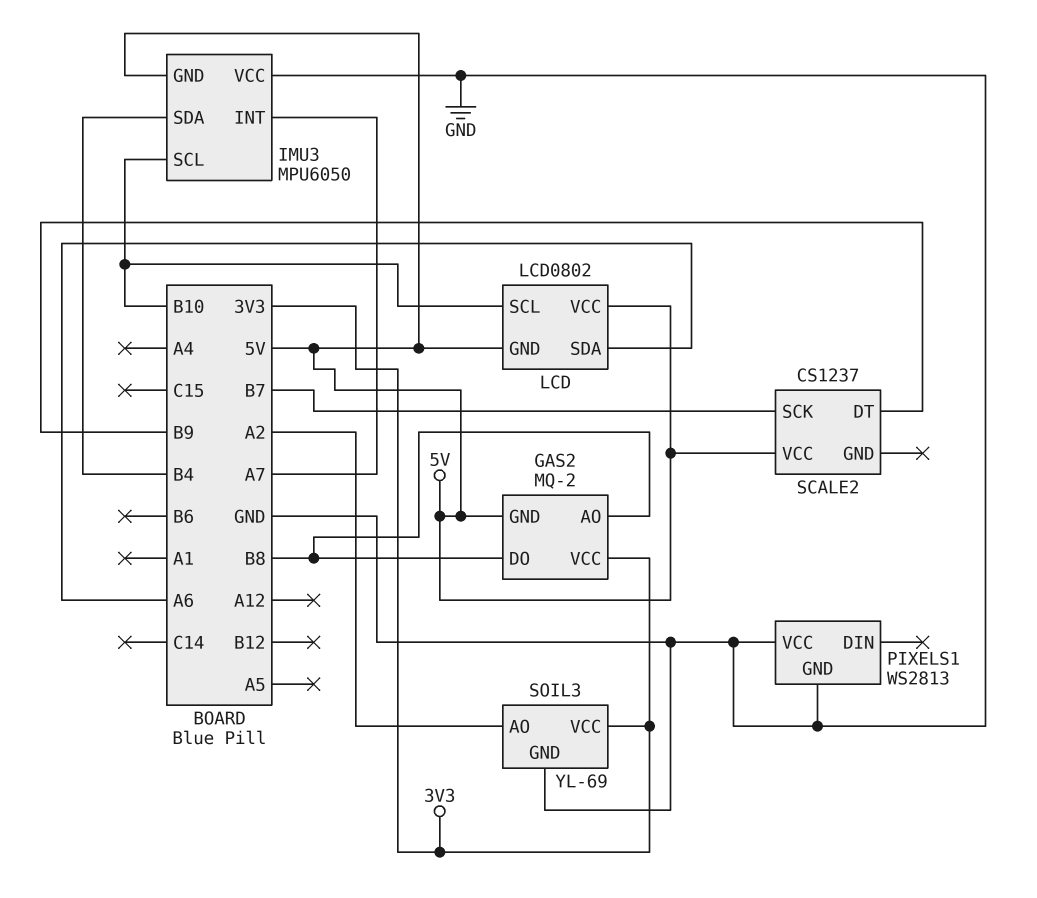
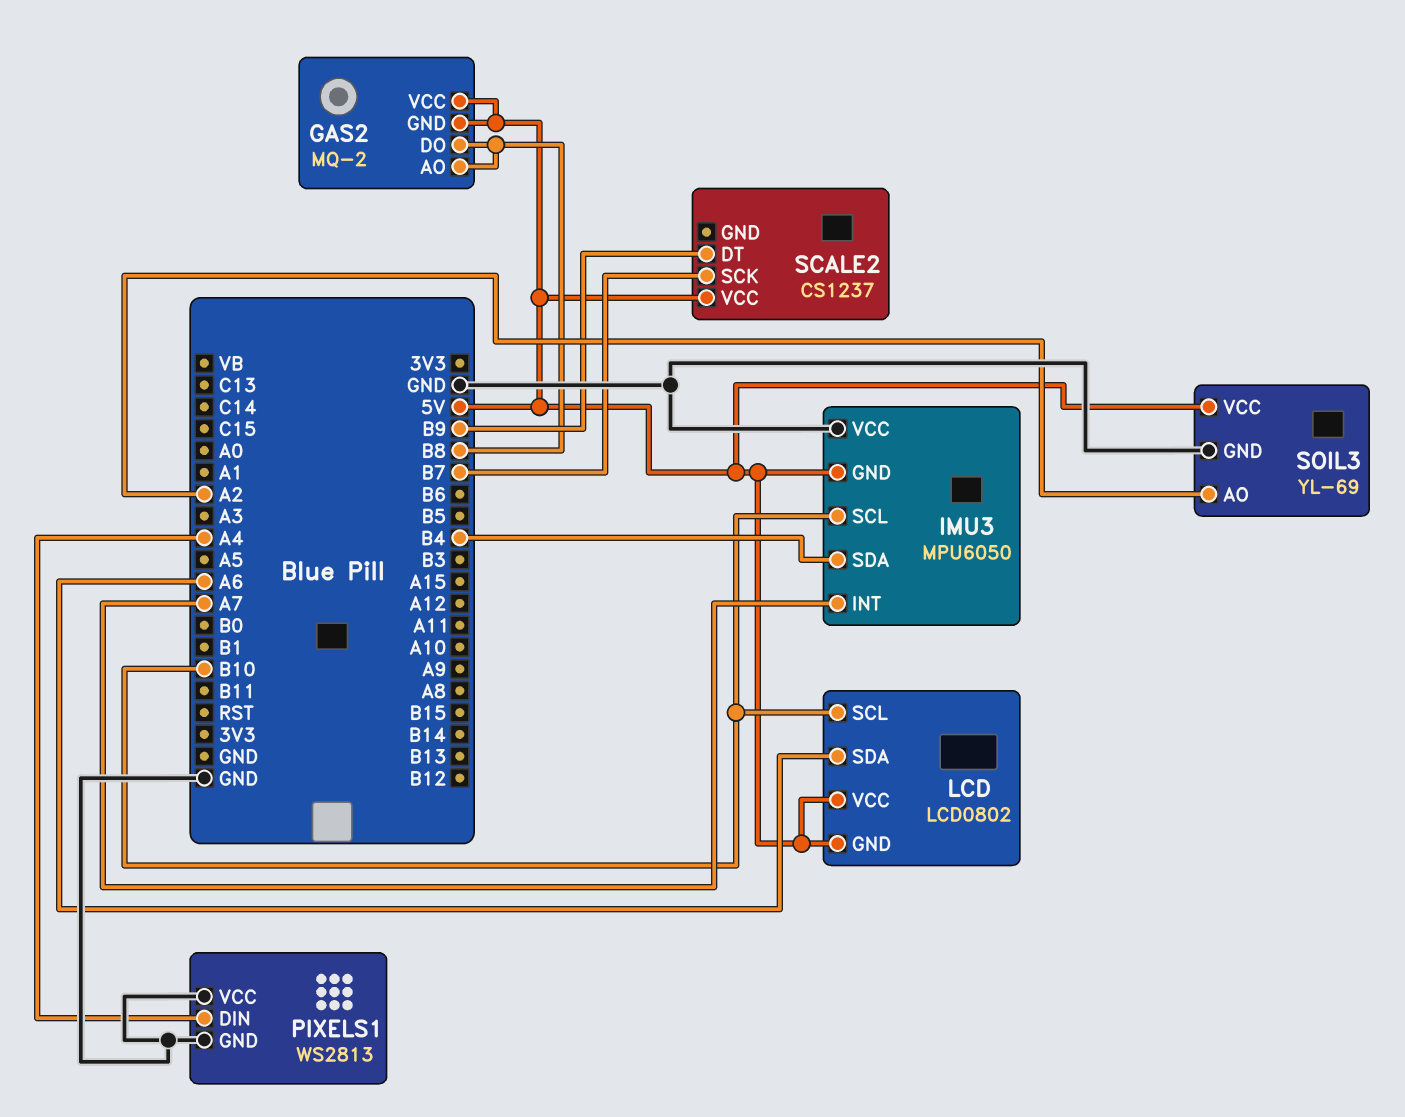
GAS2 pin VCC: 3V3 -> 5V
PIXELS1 pin DIN: none -> A4
SOIL3 pin VCC: 3V3 -> 5V

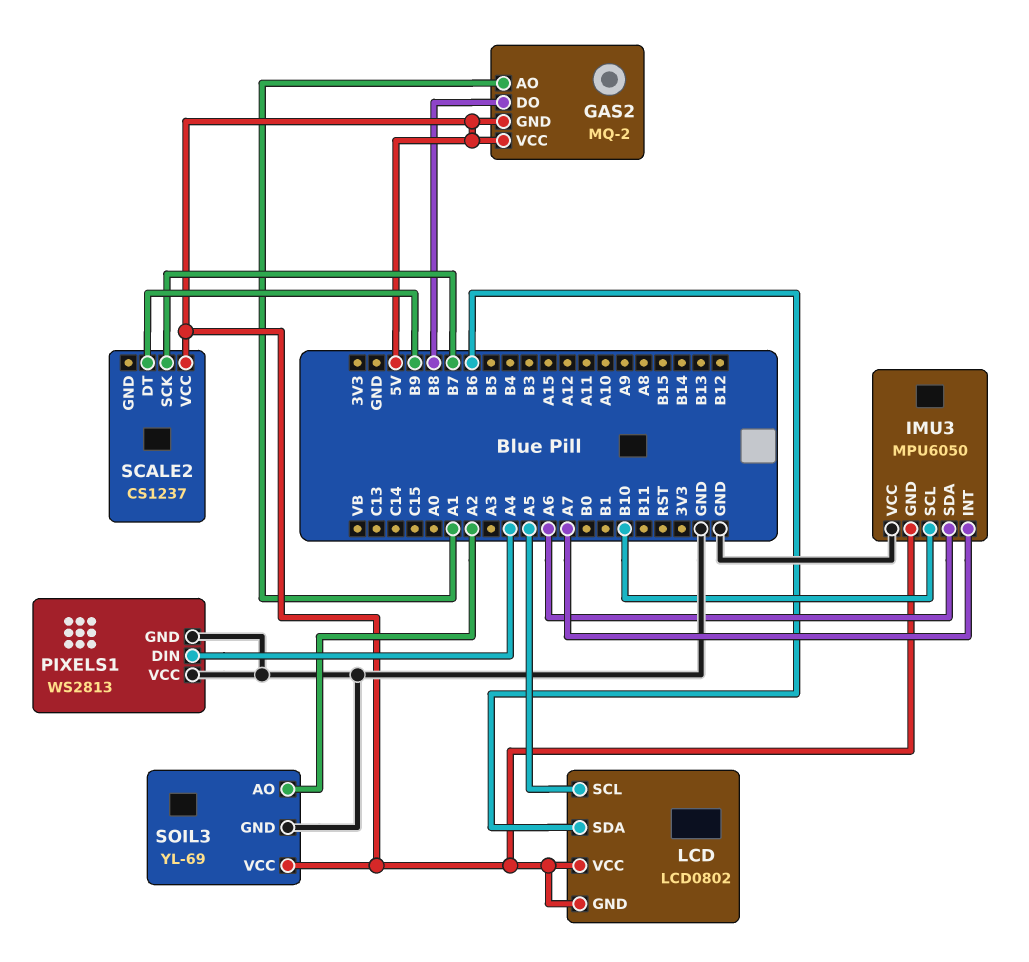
GAS2 pin AO: B8 -> A1
IMU3 pin SDA: B4 -> A6
LCD pin SCL: B10 -> A5
LCD pin SDA: A6 -> B6

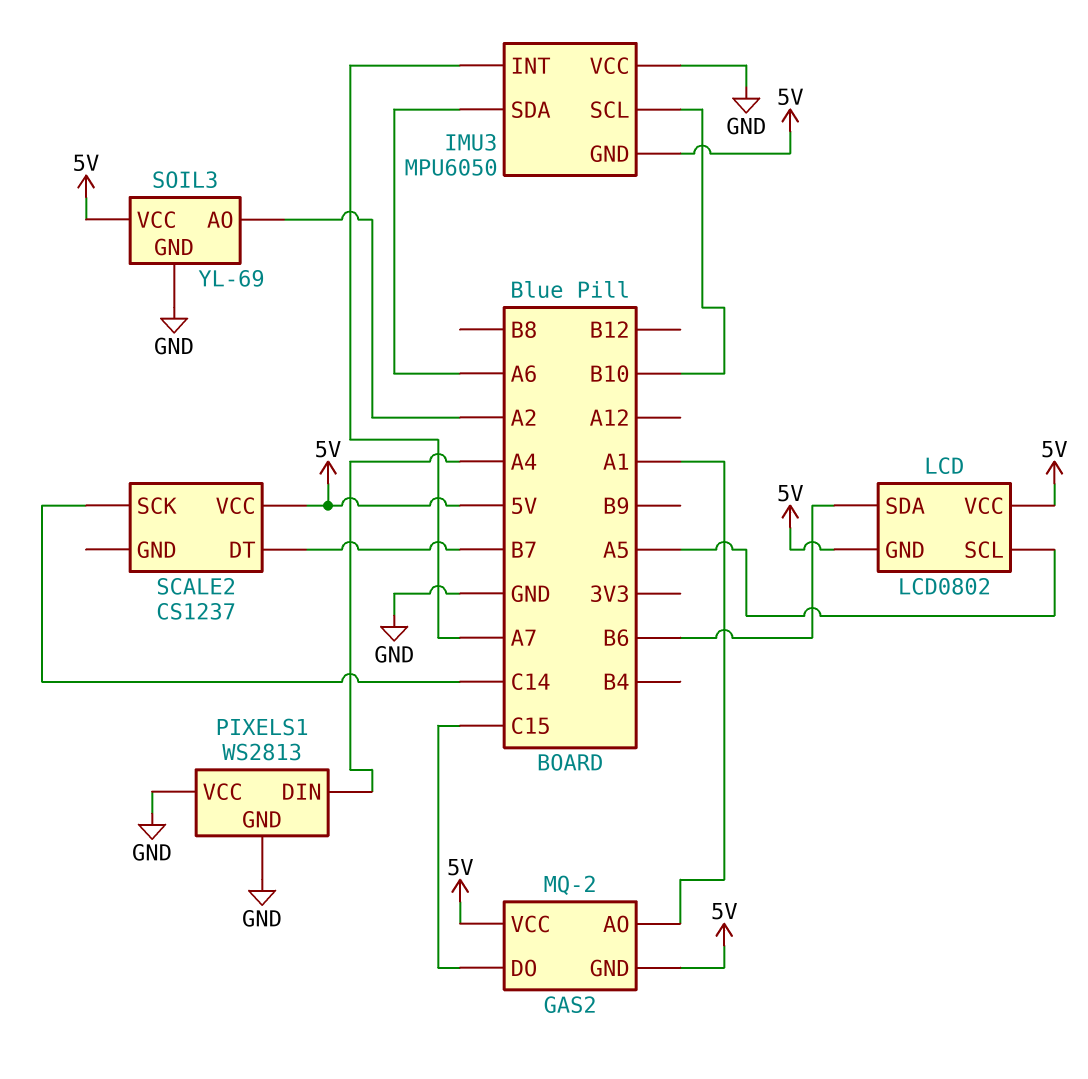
GAS2 pin DO: B8 -> C15
SCALE2 pin DT: B9 -> B7
SCALE2 pin SCK: B7 -> C14

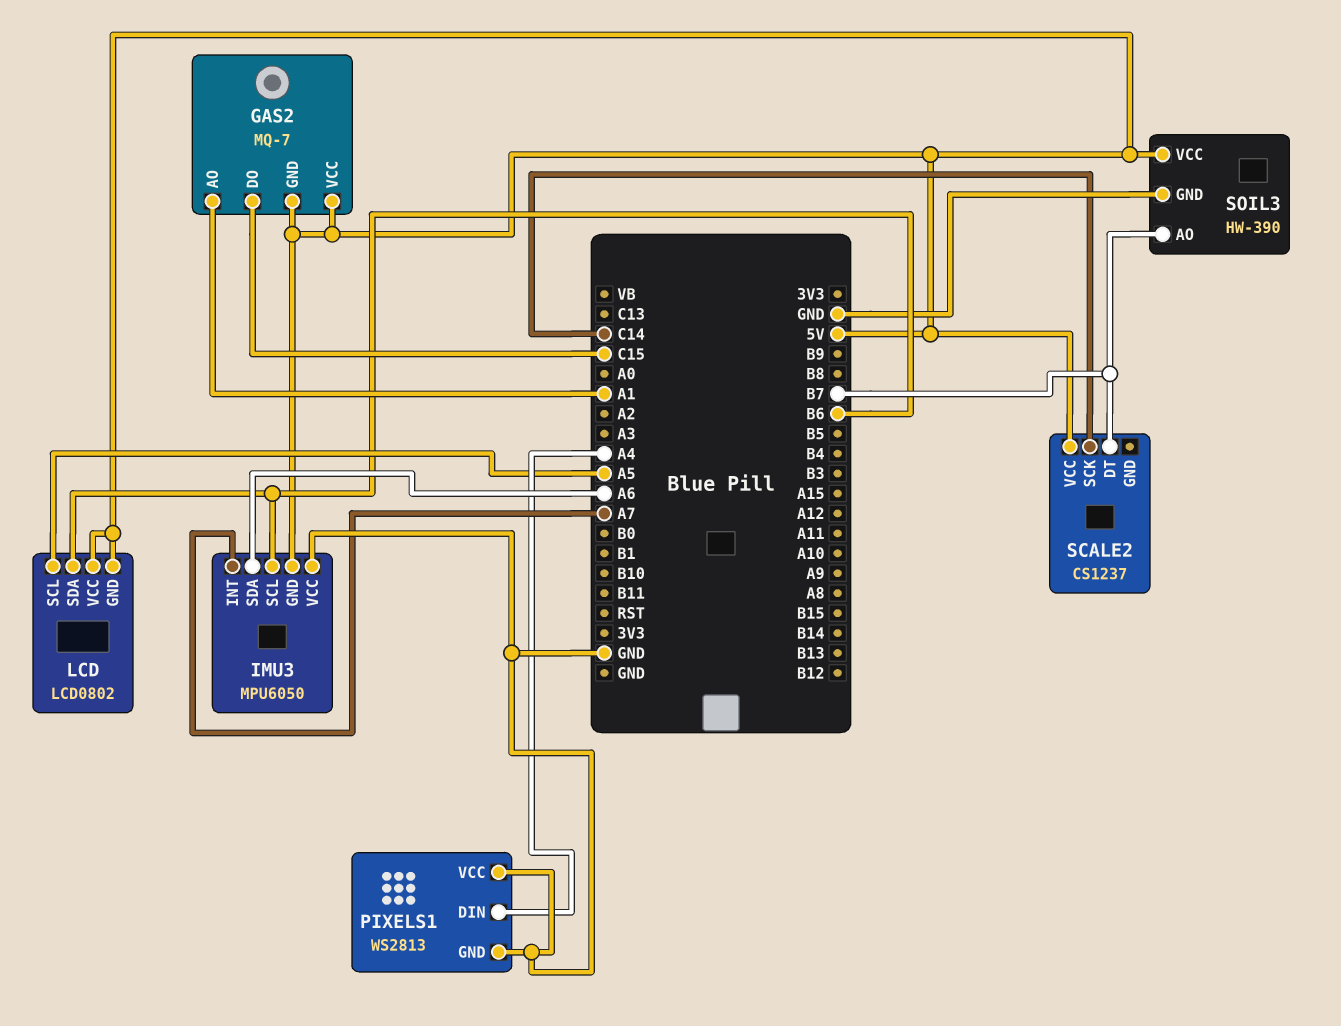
GAS2: MQ-2 -> MQ-7
IMU3 pin SCL: B10 -> B6
SOIL3: YL-69 -> HW-390
SOIL3 pin AO: A2 -> B7

